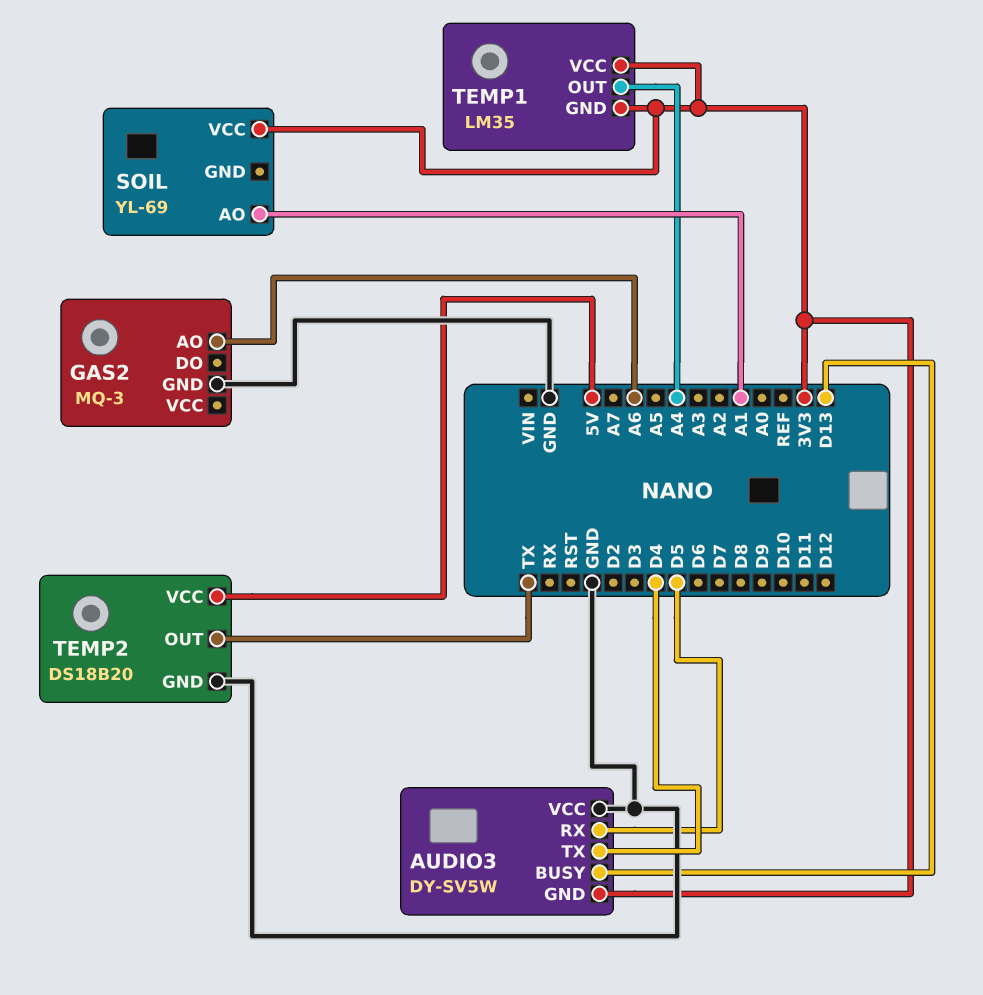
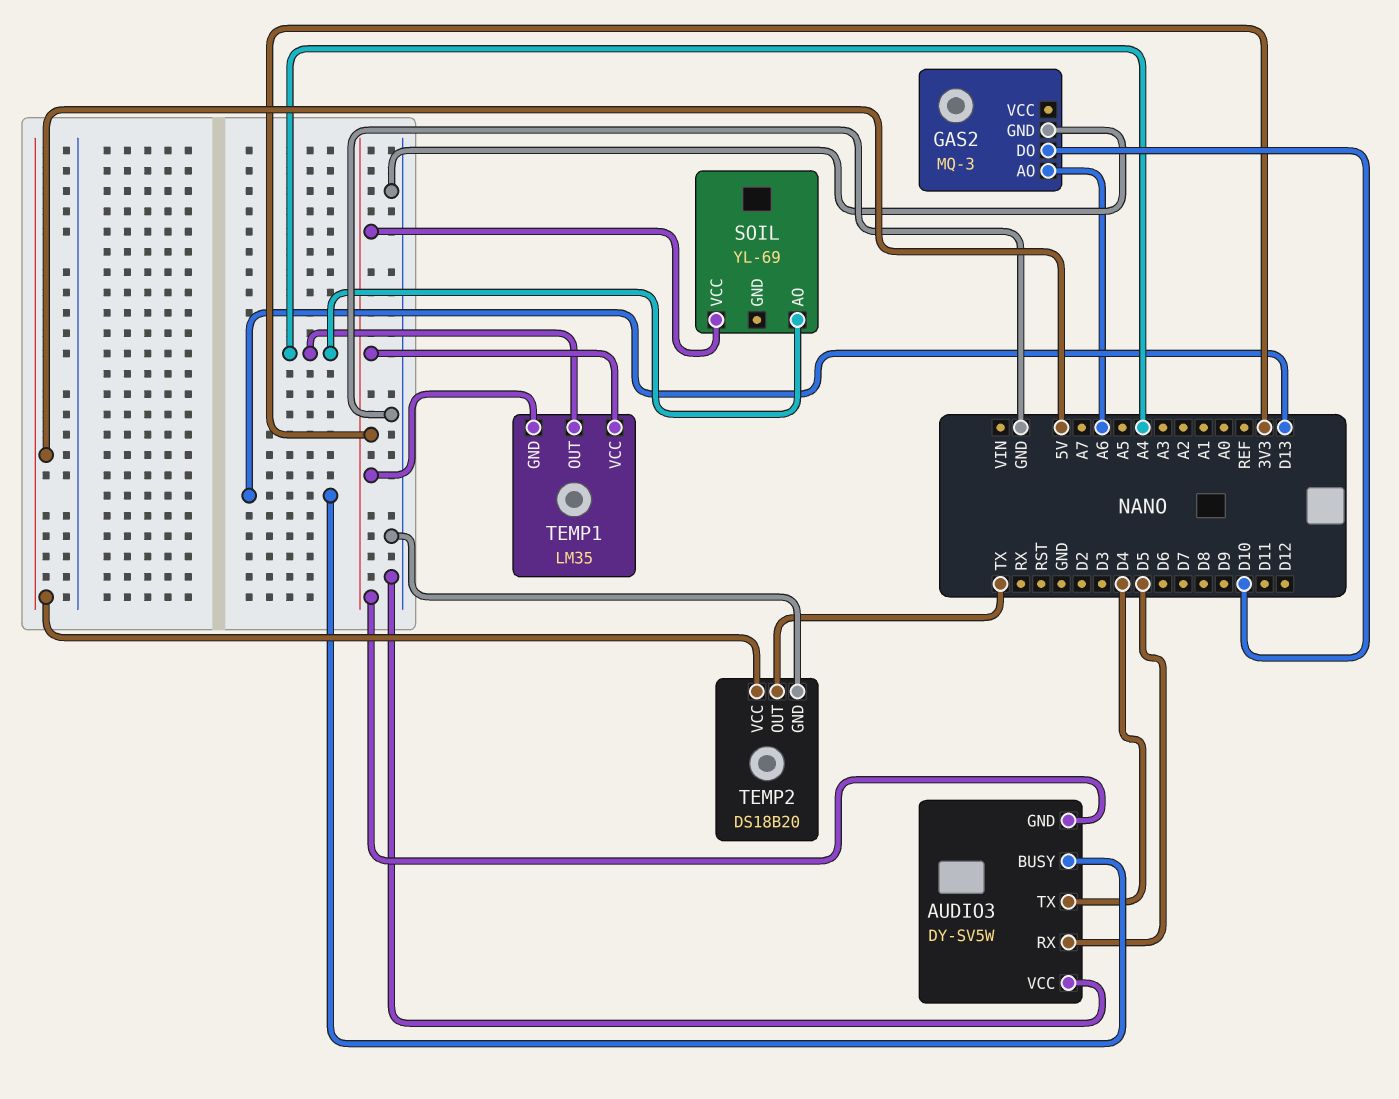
GAS2 pin DO: none -> D10
SOIL pin AO: A1 -> A4

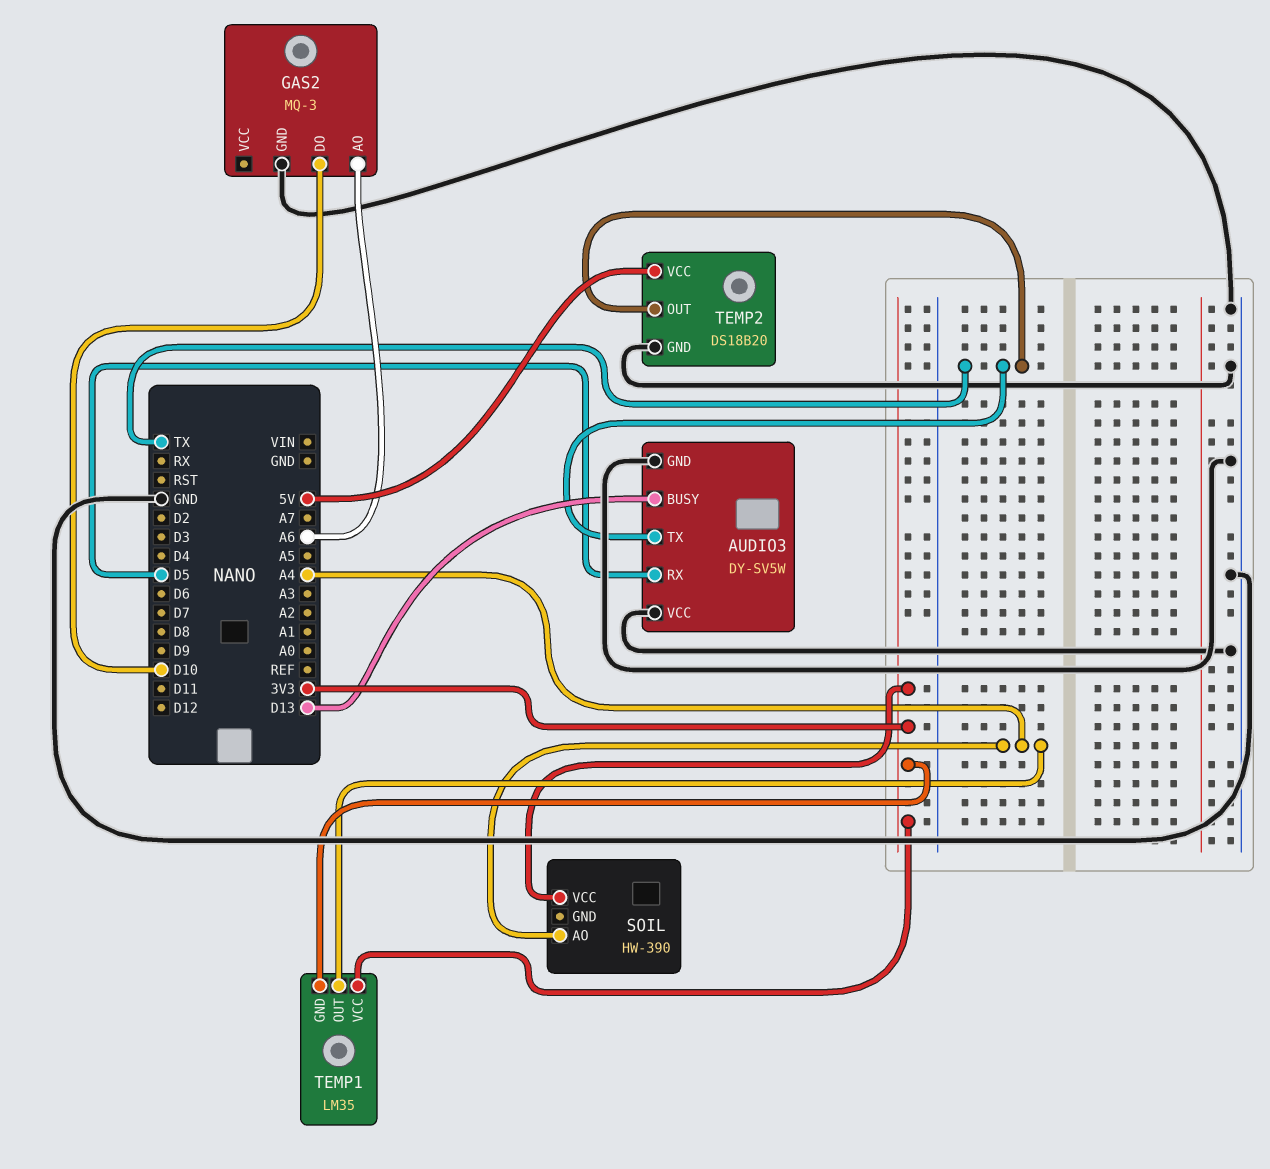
AUDIO3 pin GND: 3V3 -> GND
AUDIO3 pin TX: D4 -> TX
SOIL: YL-69 -> HW-390

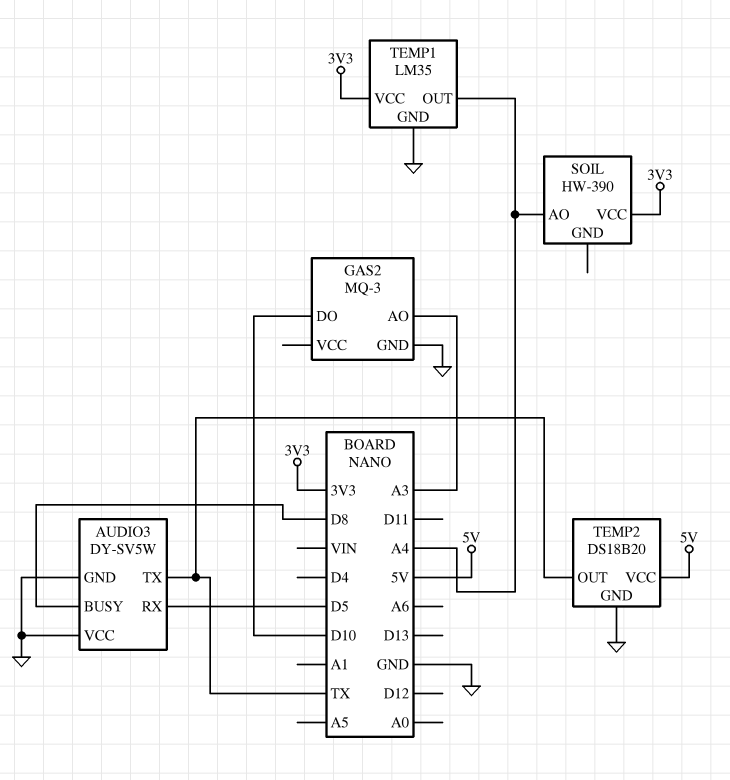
AUDIO3 pin BUSY: D13 -> D8
GAS2 pin AO: A6 -> A3
TEMP1 pin GND: 3V3 -> GND

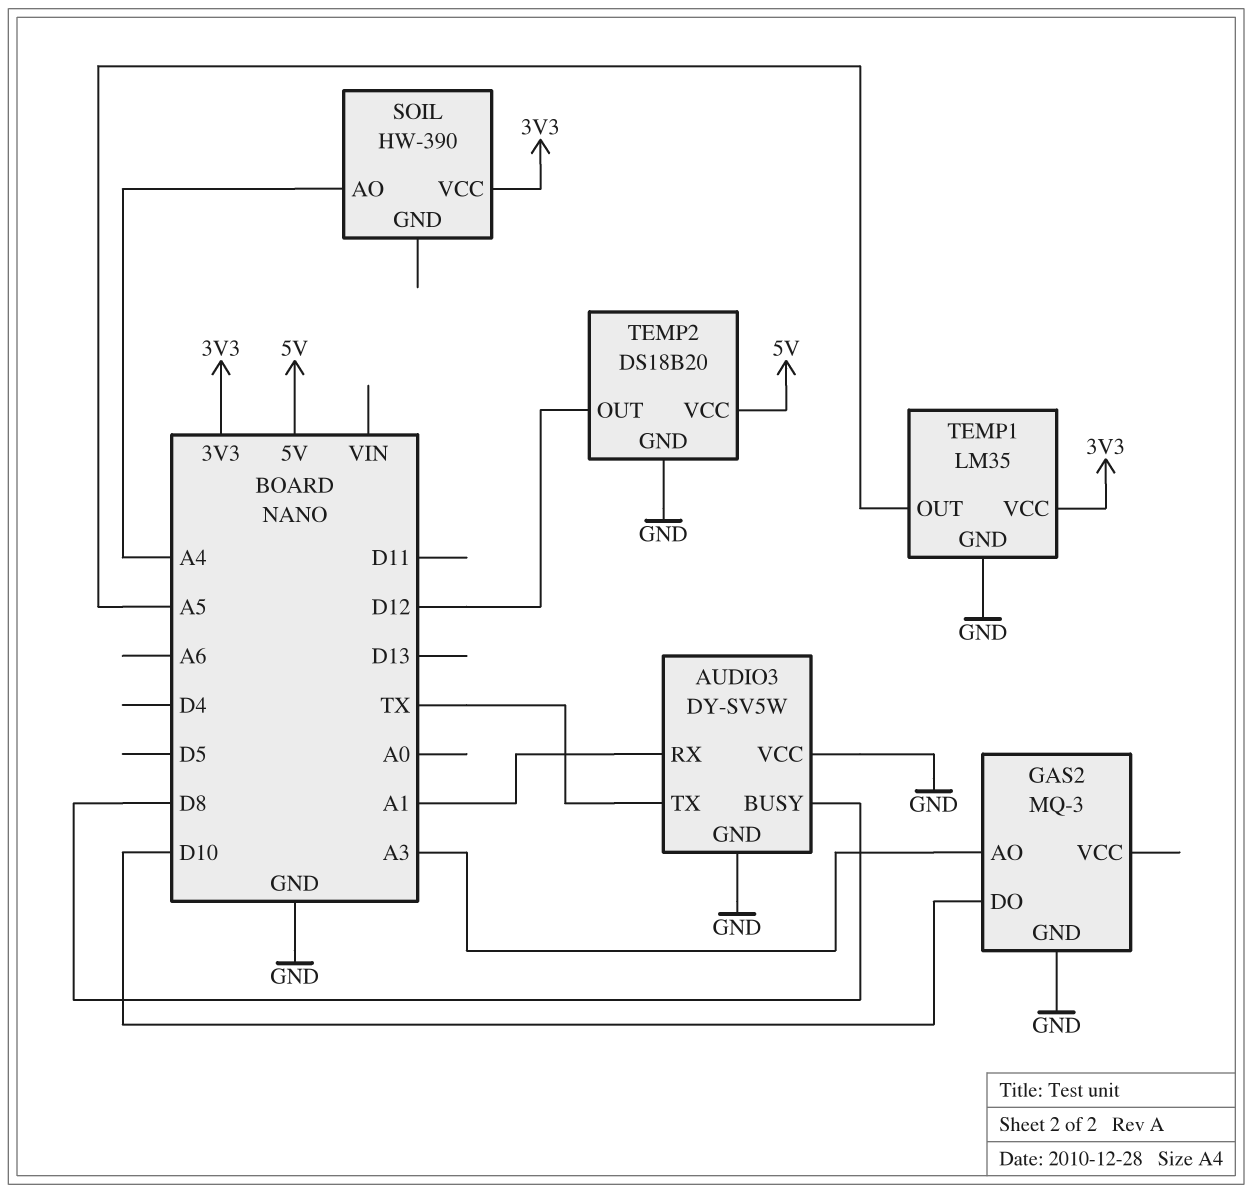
AUDIO3 pin RX: D5 -> A1
TEMP1 pin OUT: A4 -> A5
TEMP2 pin OUT: TX -> D12

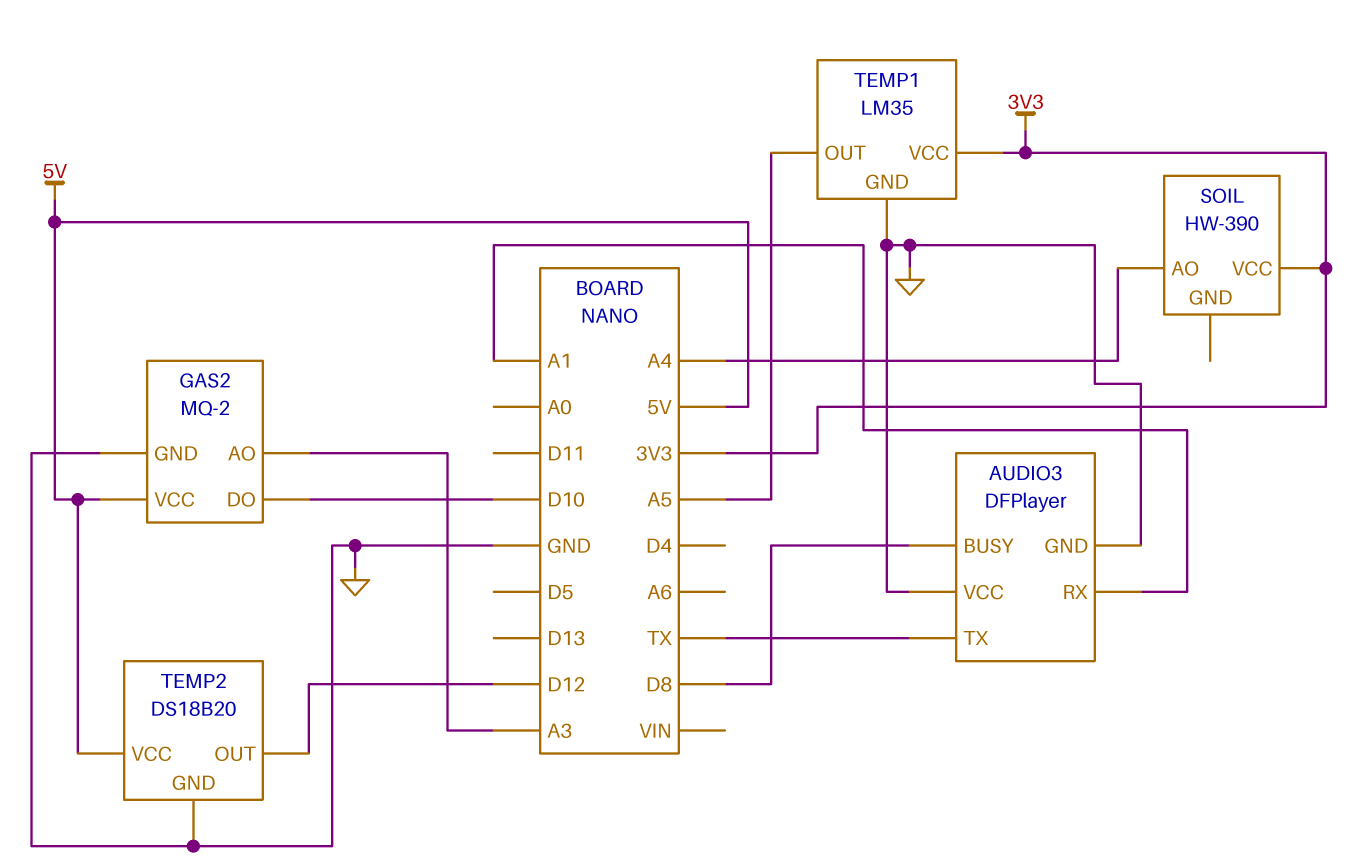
AUDIO3: DY-SV5W -> DFPlayer
GAS2: MQ-3 -> MQ-2
GAS2 pin VCC: none -> 5V

